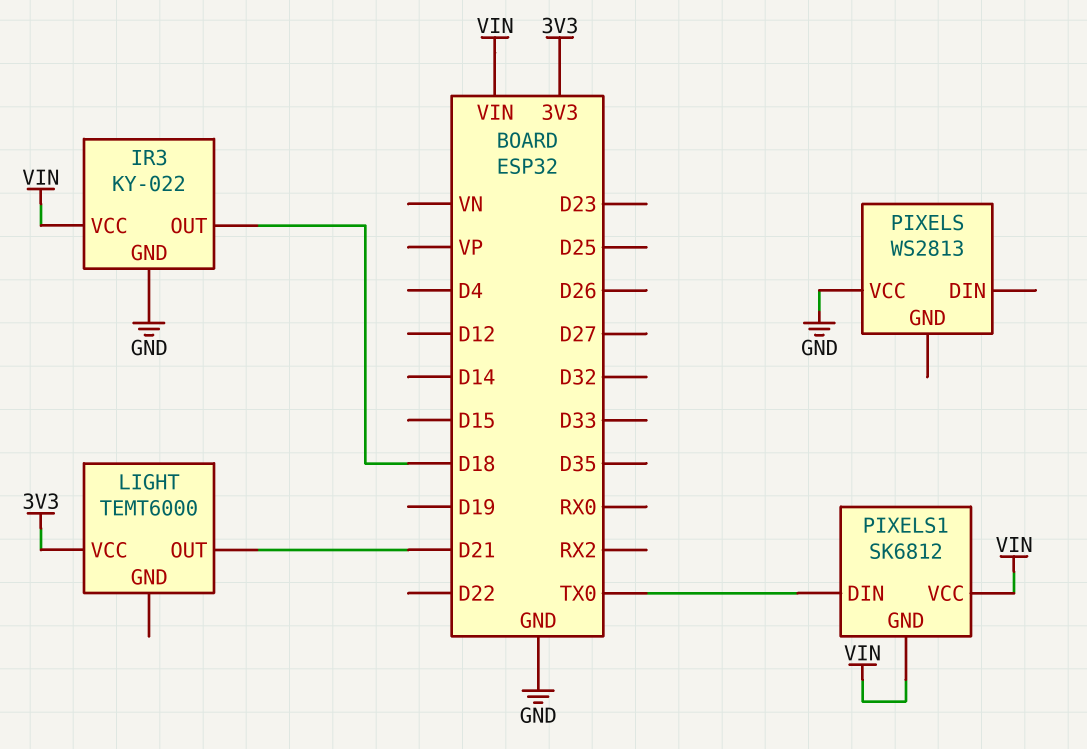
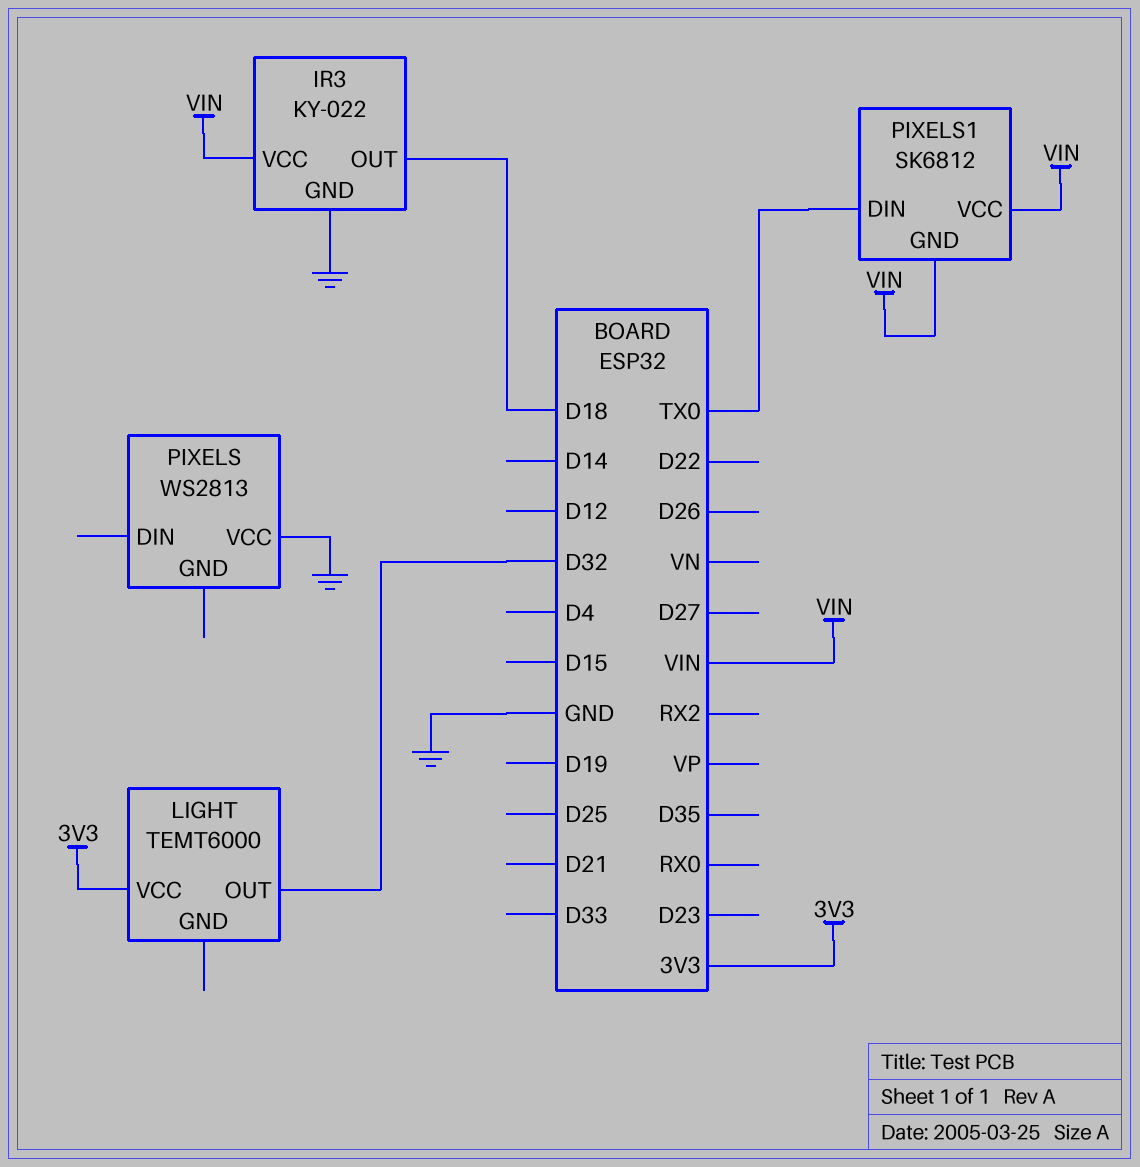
LIGHT pin OUT: D21 -> D32

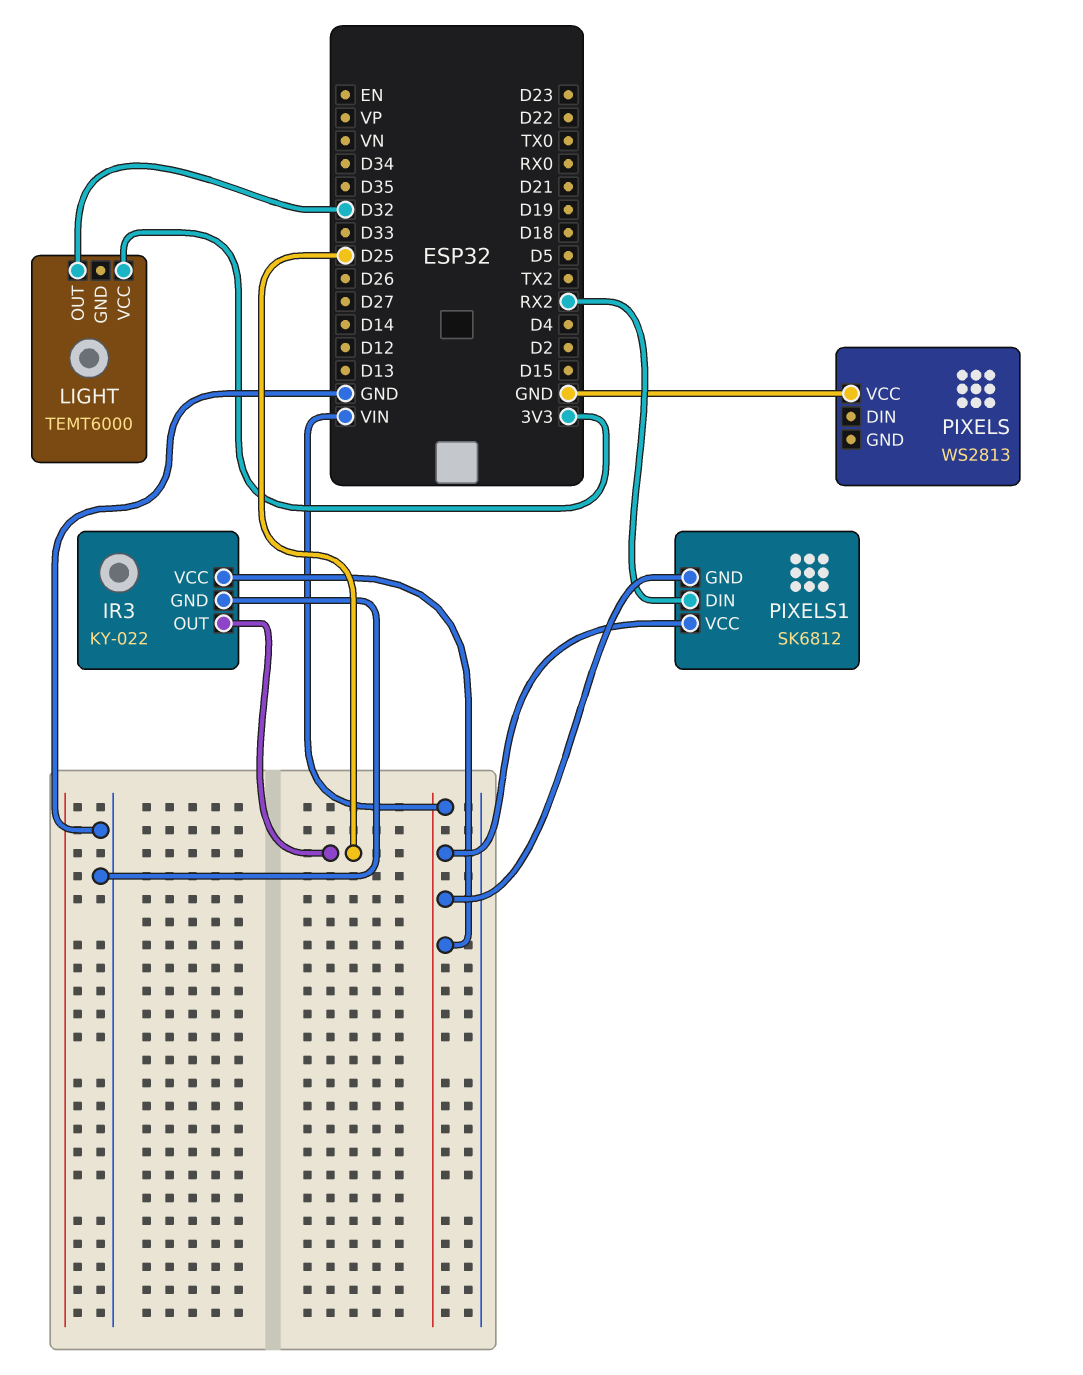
IR3 pin OUT: D18 -> D25
PIXELS1 pin DIN: TX0 -> RX2

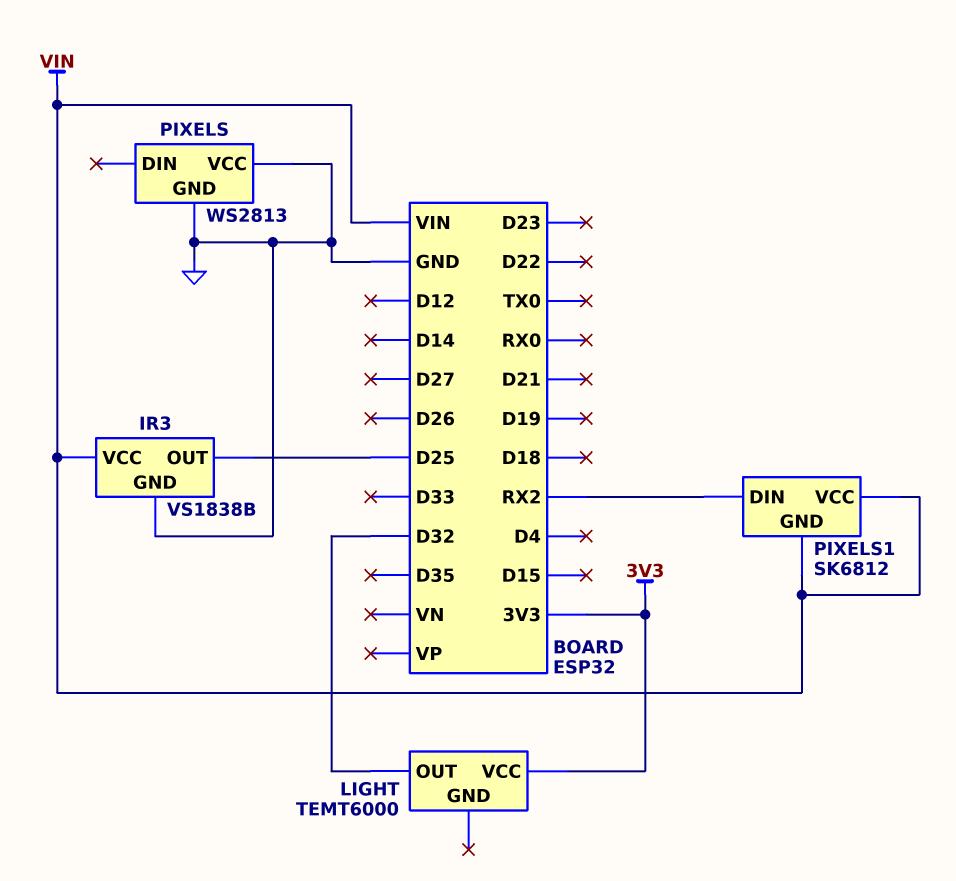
IR3: KY-022 -> VS1838B
PIXELS pin GND: none -> GND

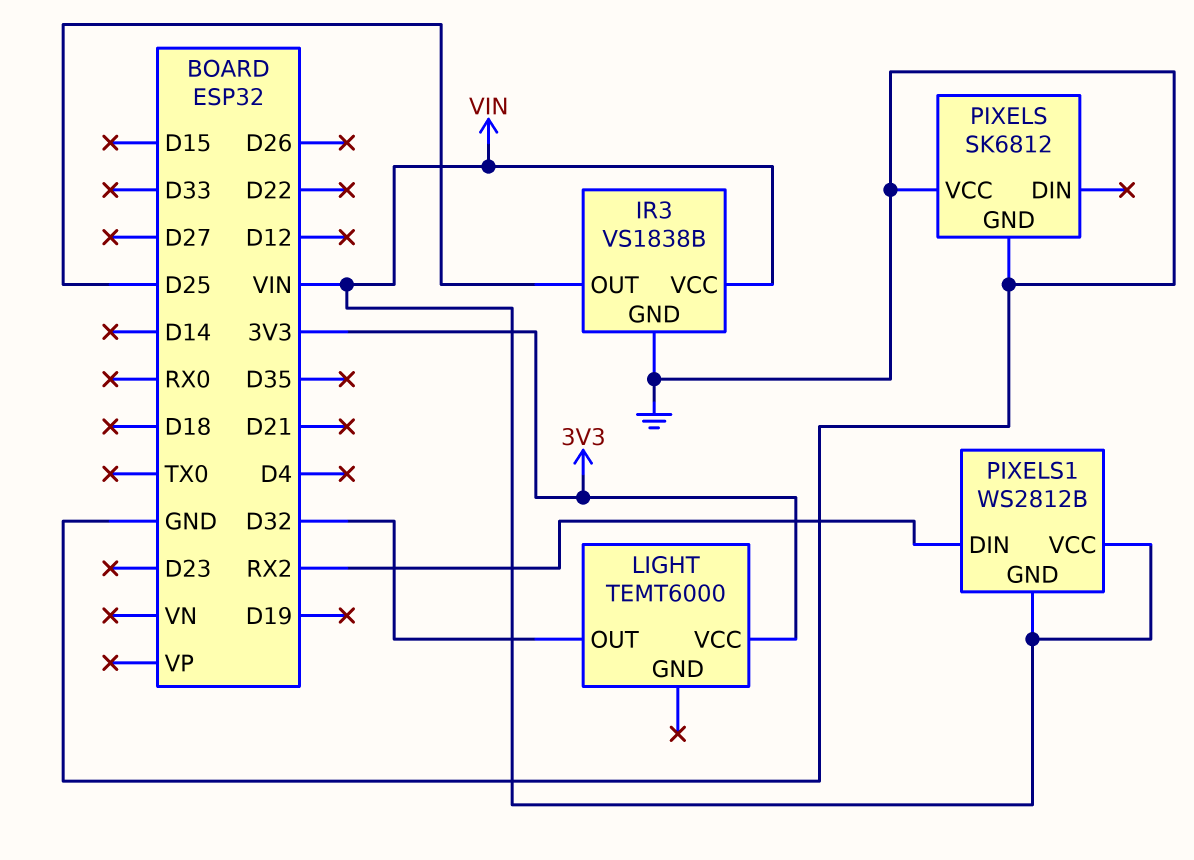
PIXELS: WS2813 -> SK6812
PIXELS1: SK6812 -> WS2812B

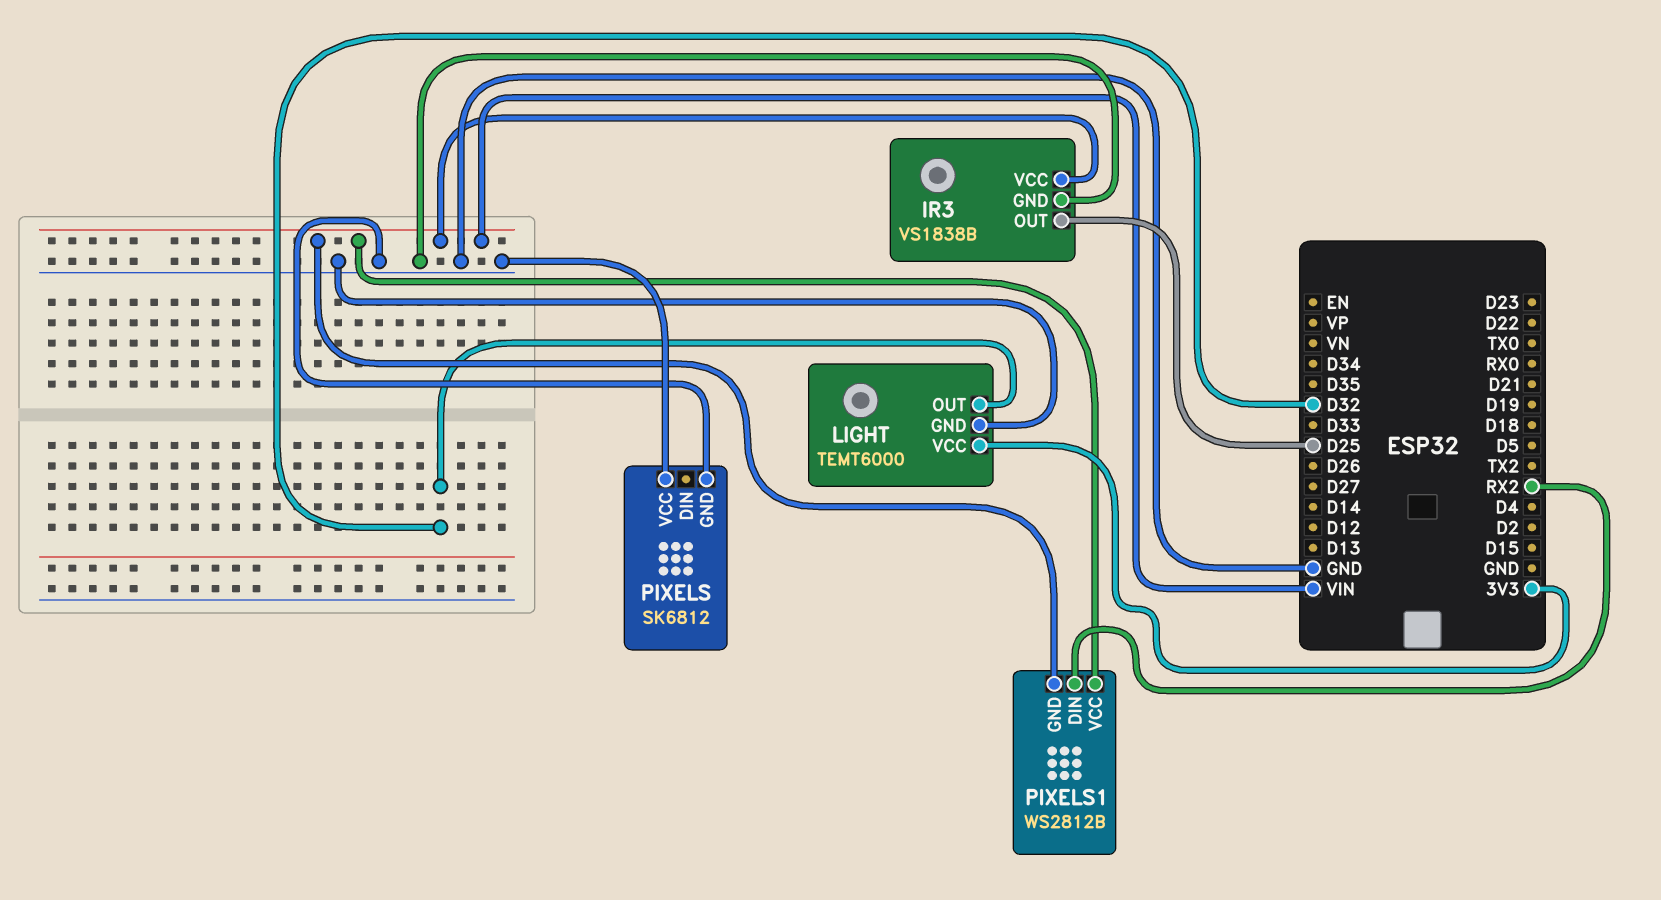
LIGHT pin GND: none -> GND

